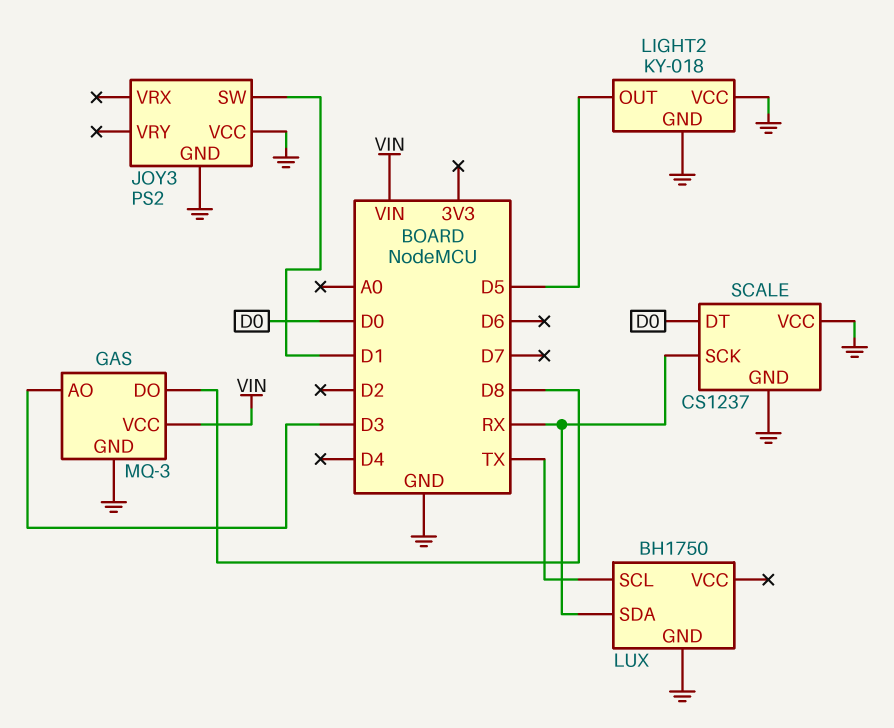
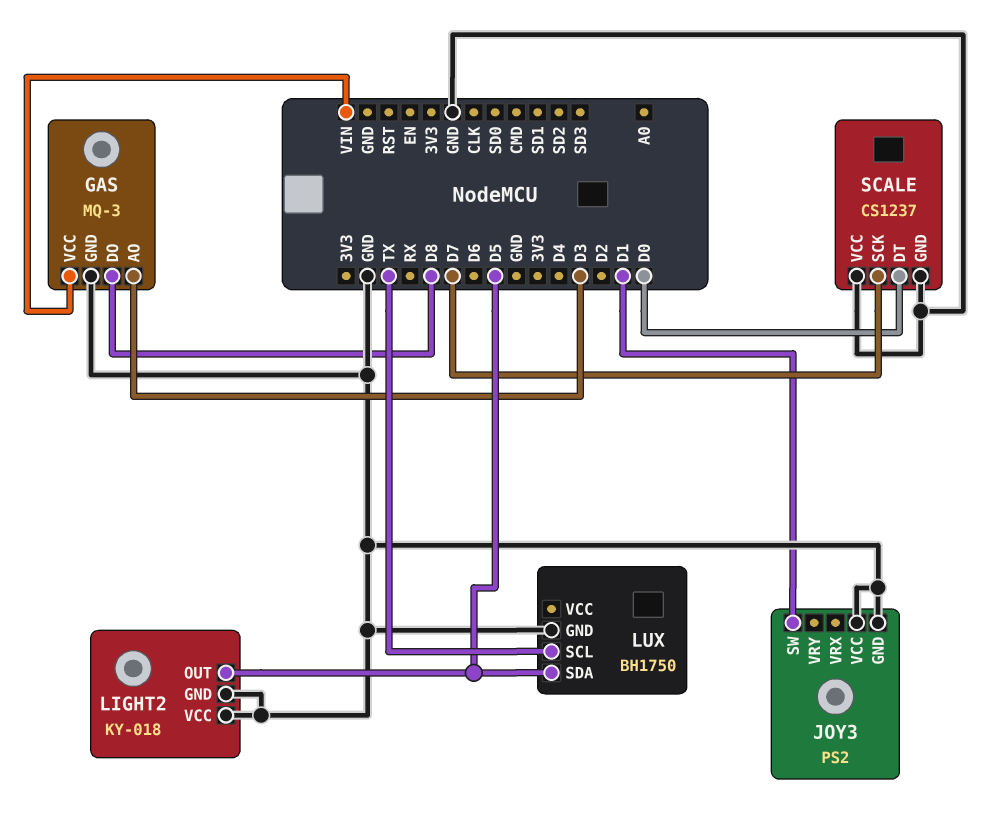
LUX pin SDA: RX -> D5
SCALE pin SCK: RX -> D7

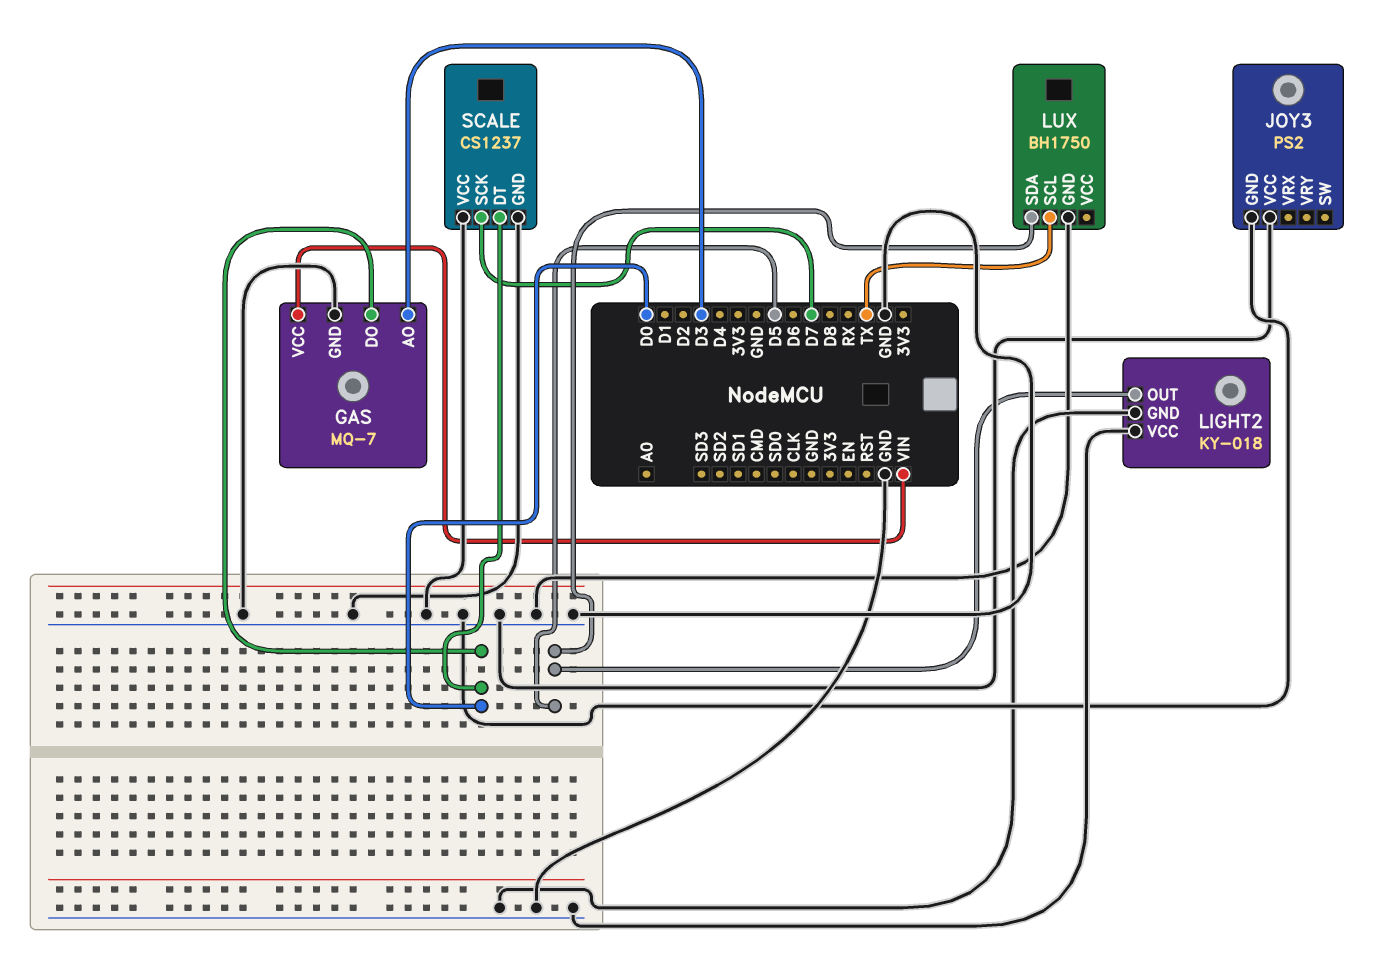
GAS: MQ-3 -> MQ-7
GAS pin DO: D8 -> D0
JOY3 pin SW: D1 -> none

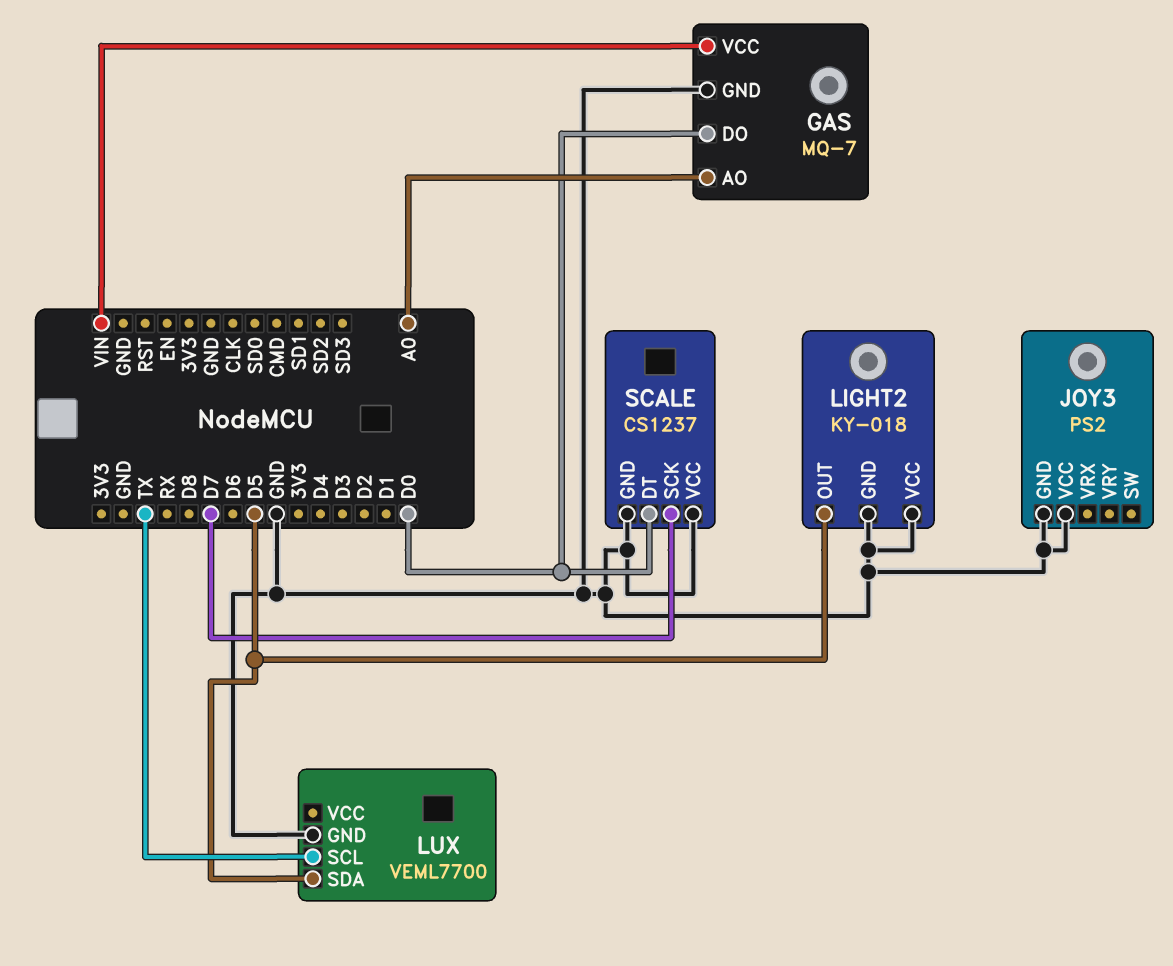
GAS pin AO: D3 -> A0
LUX: BH1750 -> VEML7700

